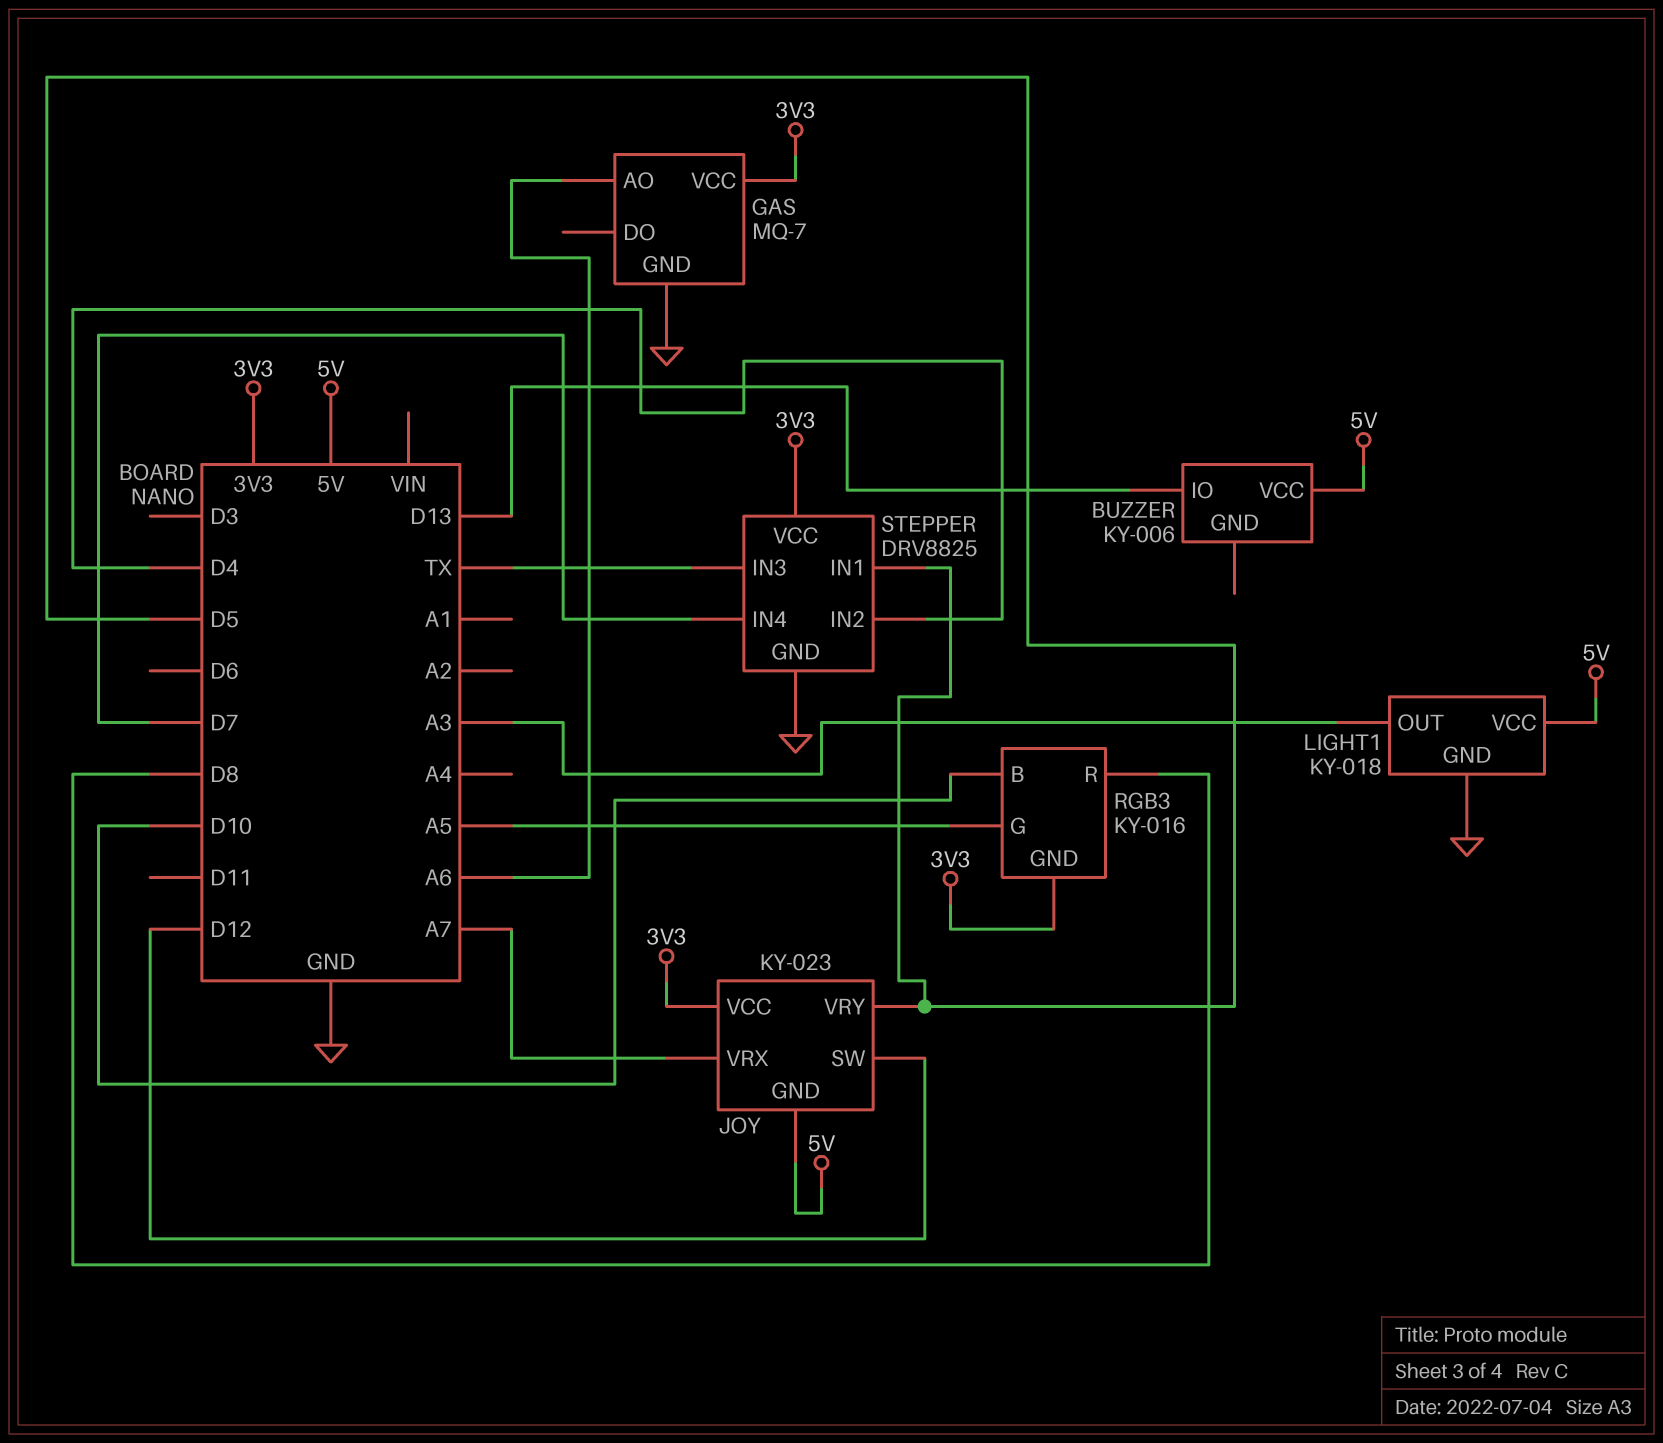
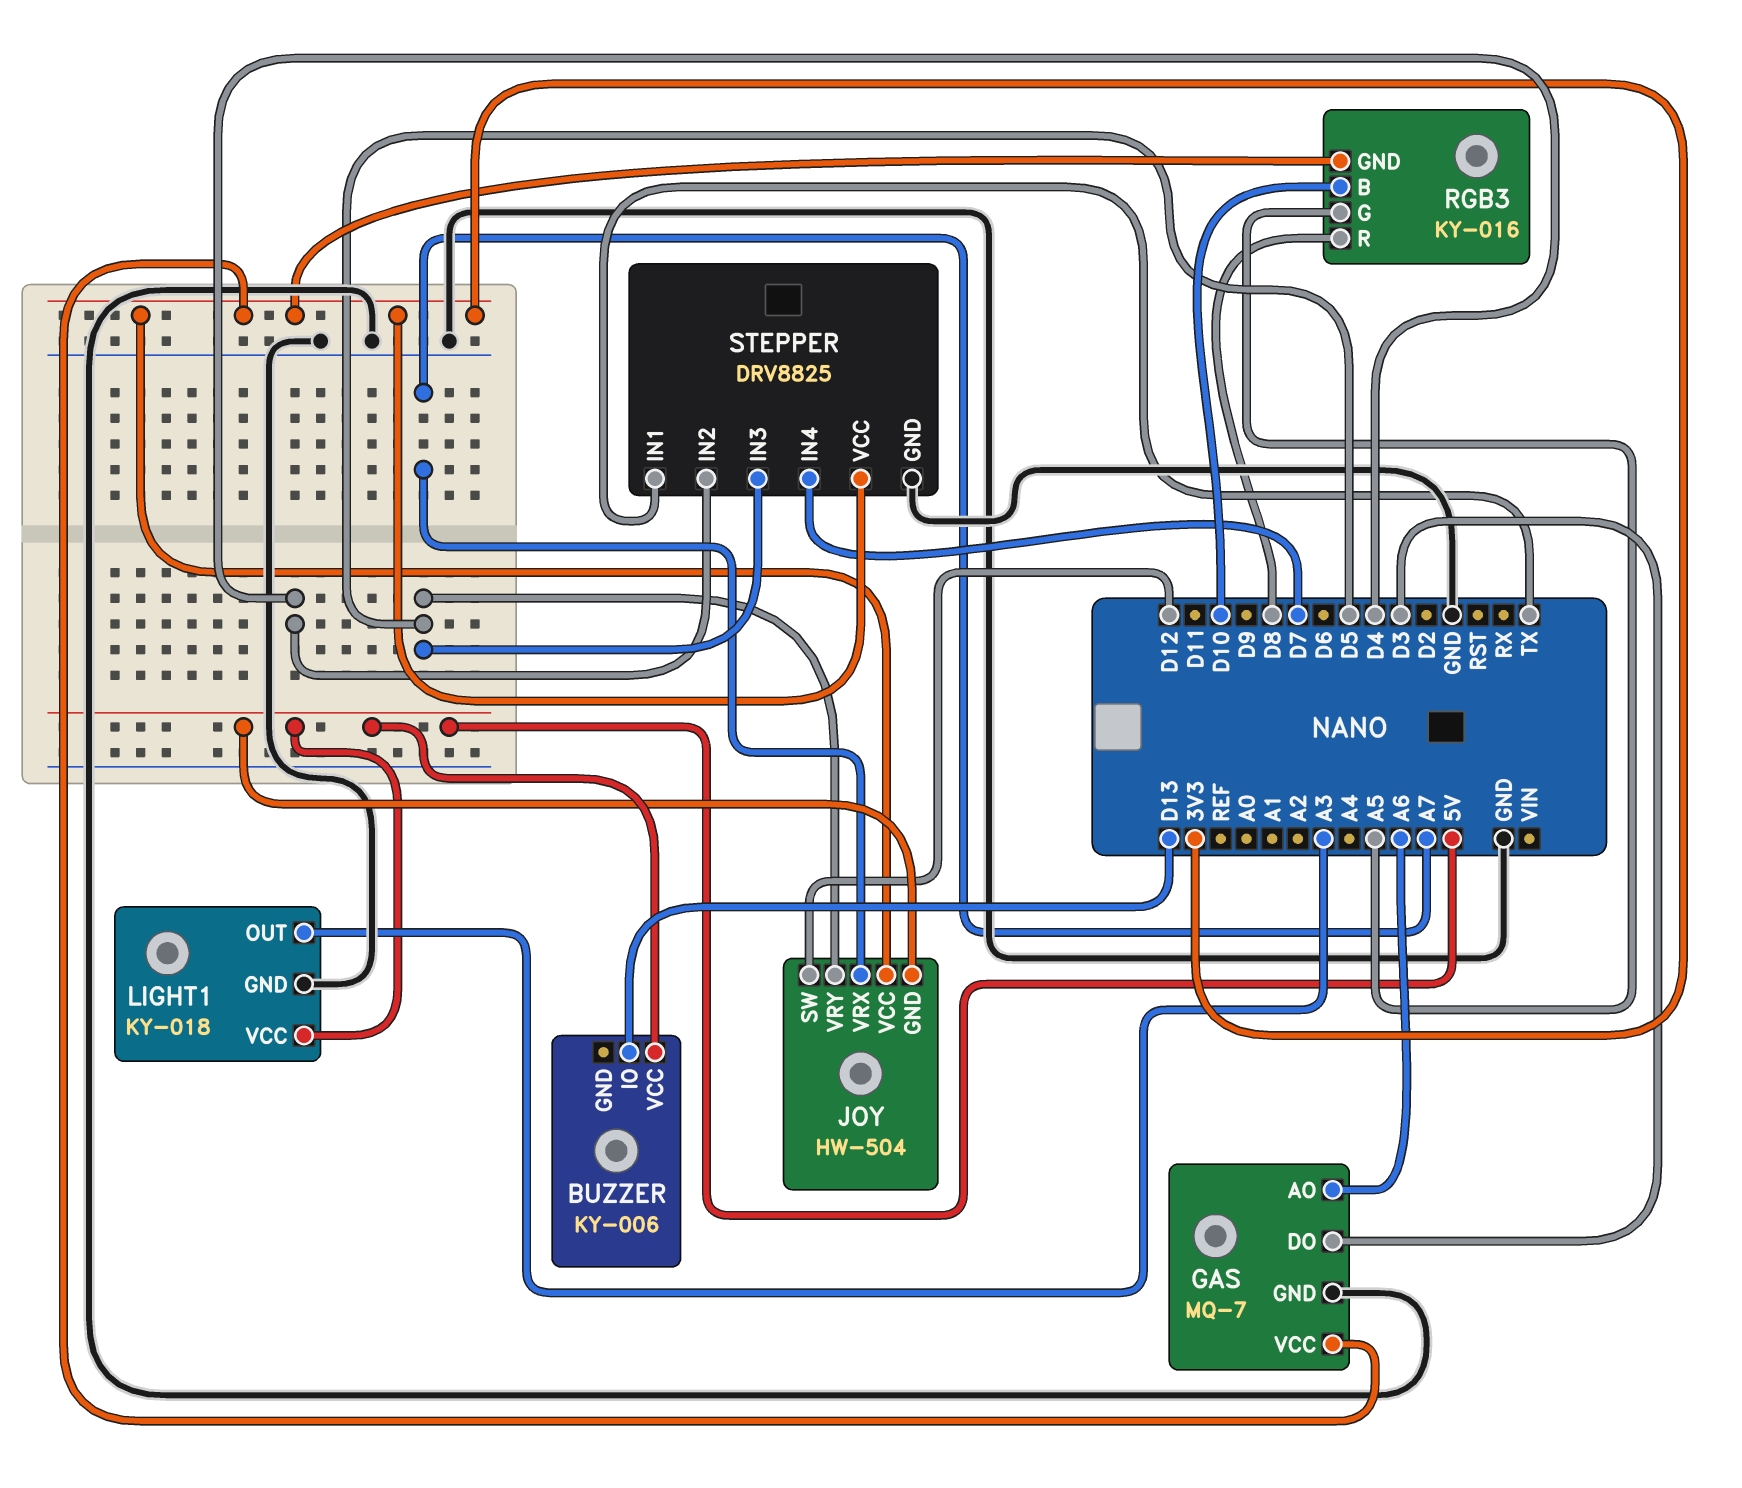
GAS pin DO: none -> D3
JOY: KY-023 -> HW-504
STEPPER pin IN1: D5 -> TX
STEPPER pin IN3: TX -> D5

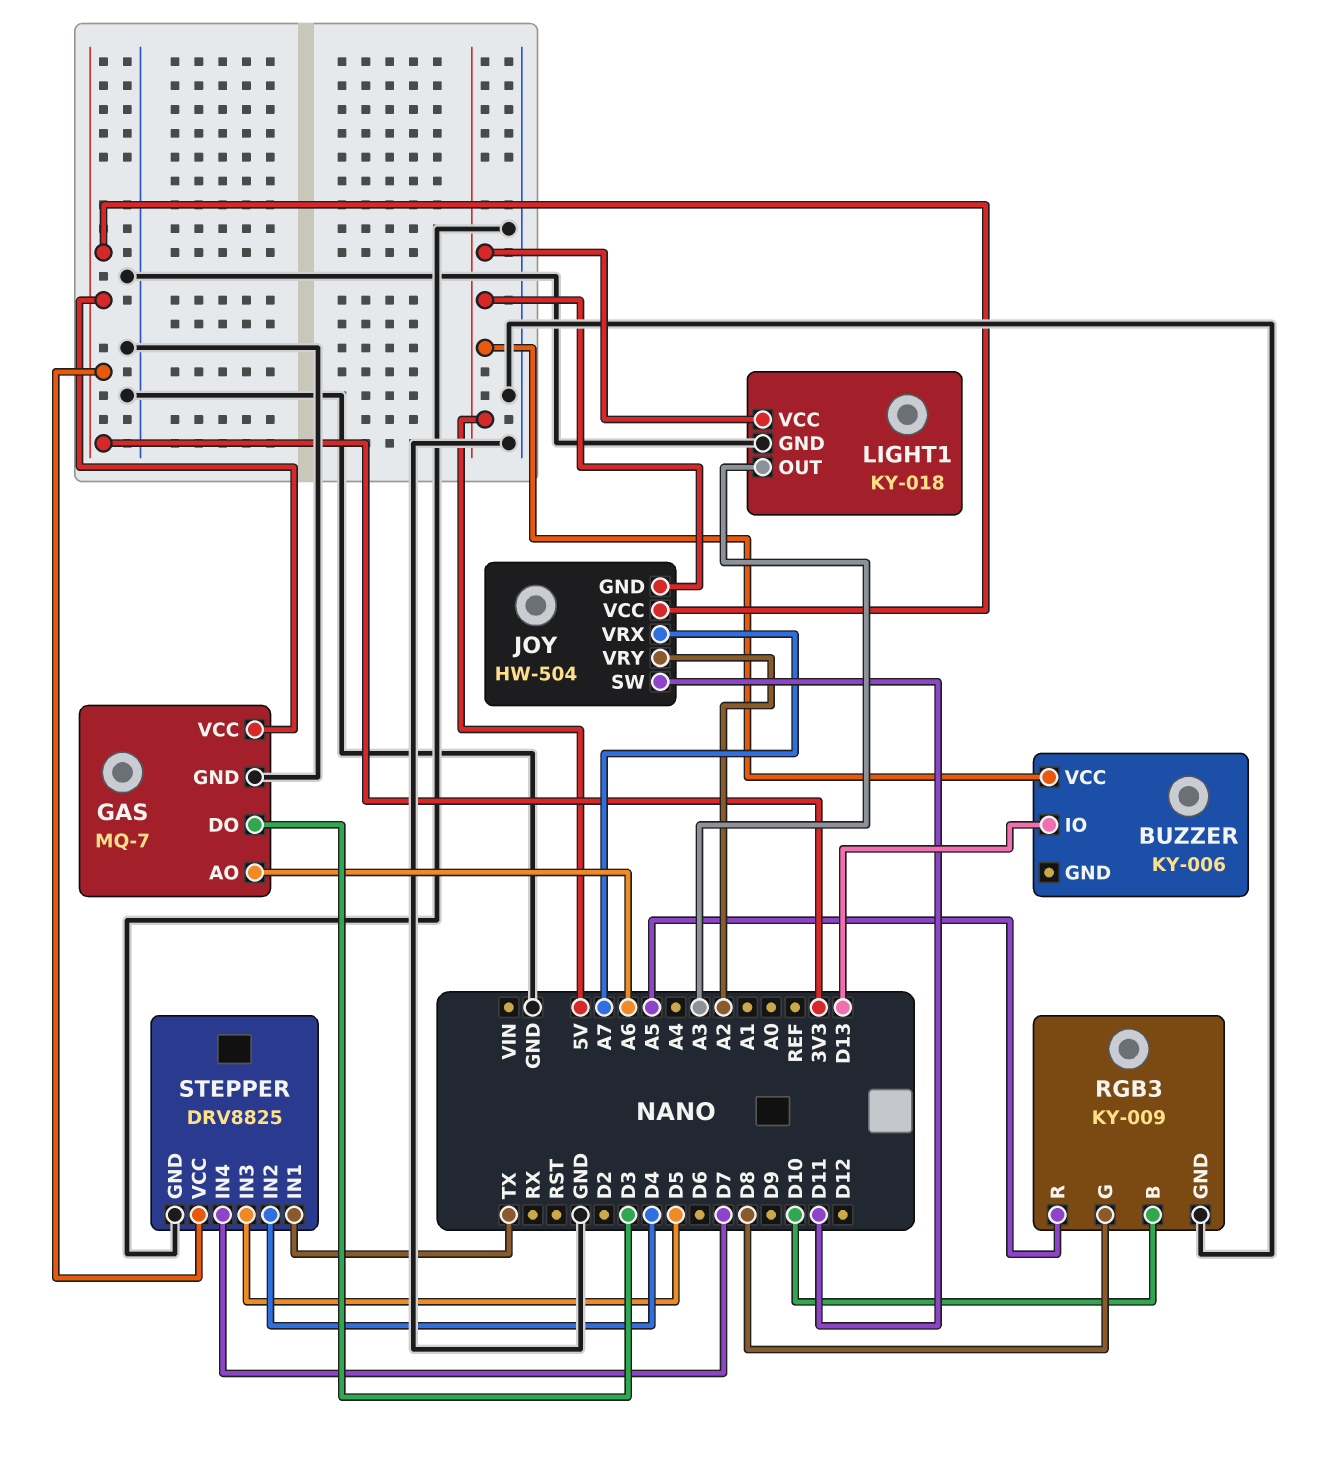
JOY pin SW: D12 -> D11
JOY pin VRY: D5 -> A2
RGB3: KY-016 -> KY-009
RGB3 pin G: A5 -> D8
RGB3 pin GND: 3V3 -> GND
RGB3 pin R: D8 -> A5

